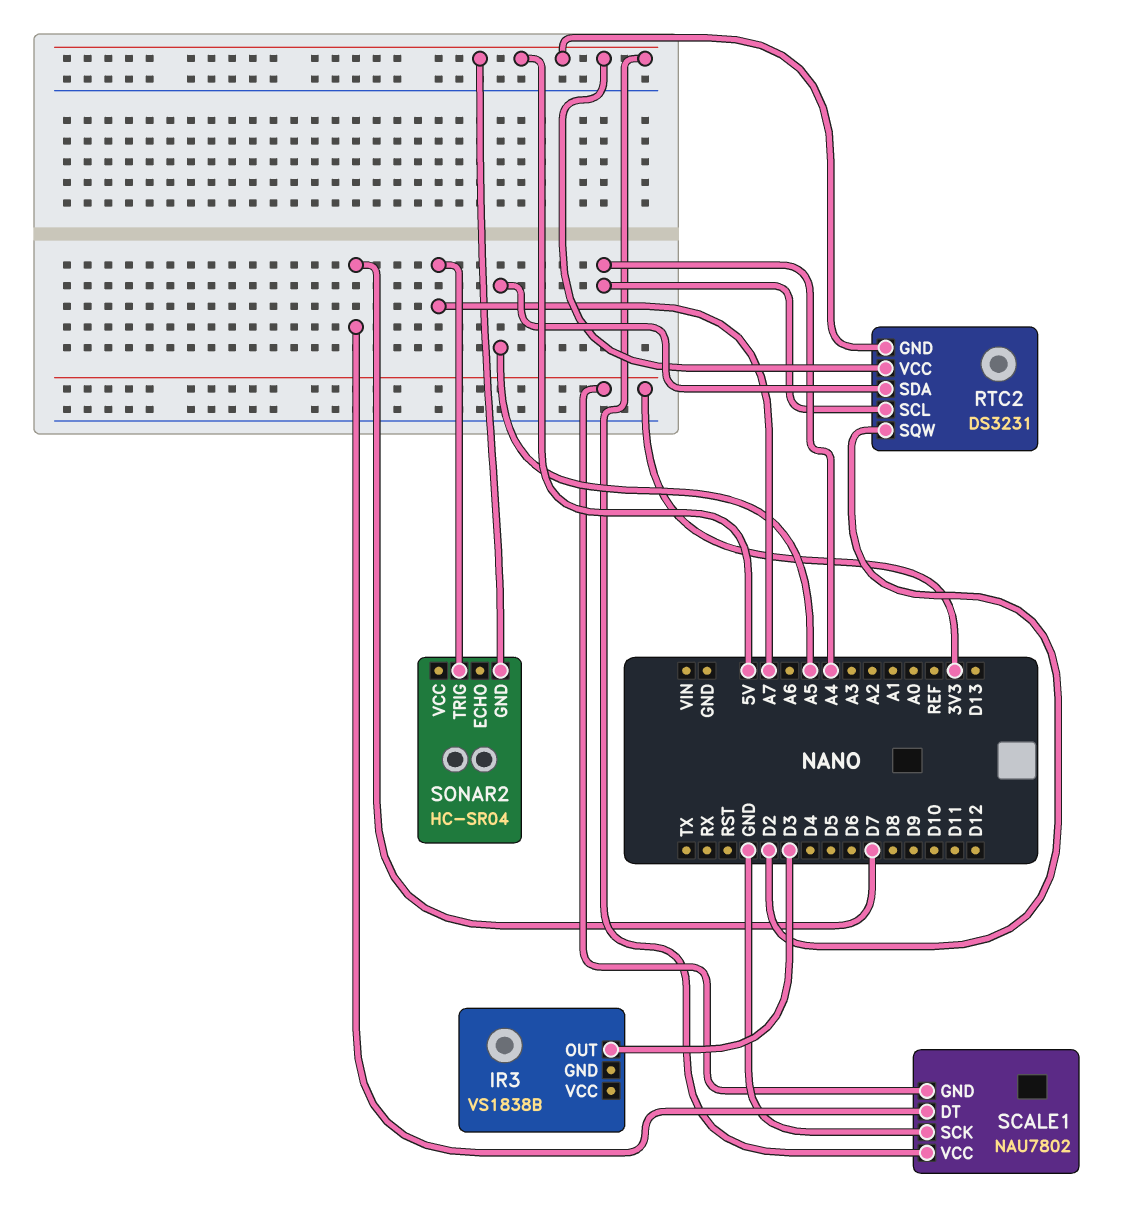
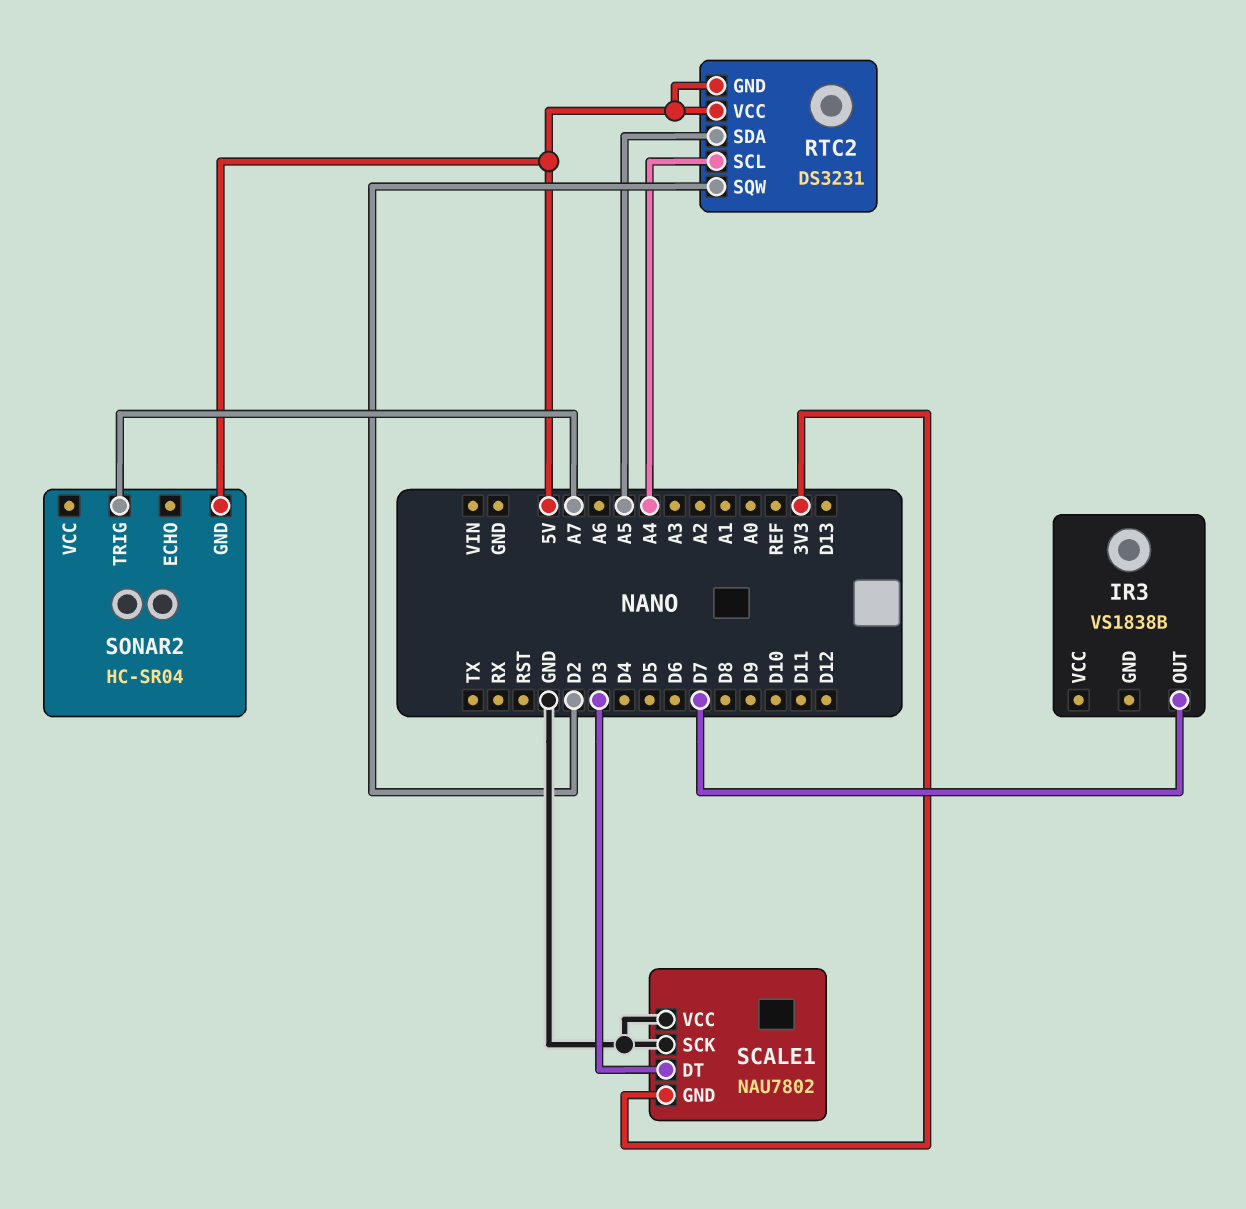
IR3 pin OUT: D3 -> D7
SCALE1 pin DT: D7 -> D3
SCALE1 pin VCC: 5V -> GND

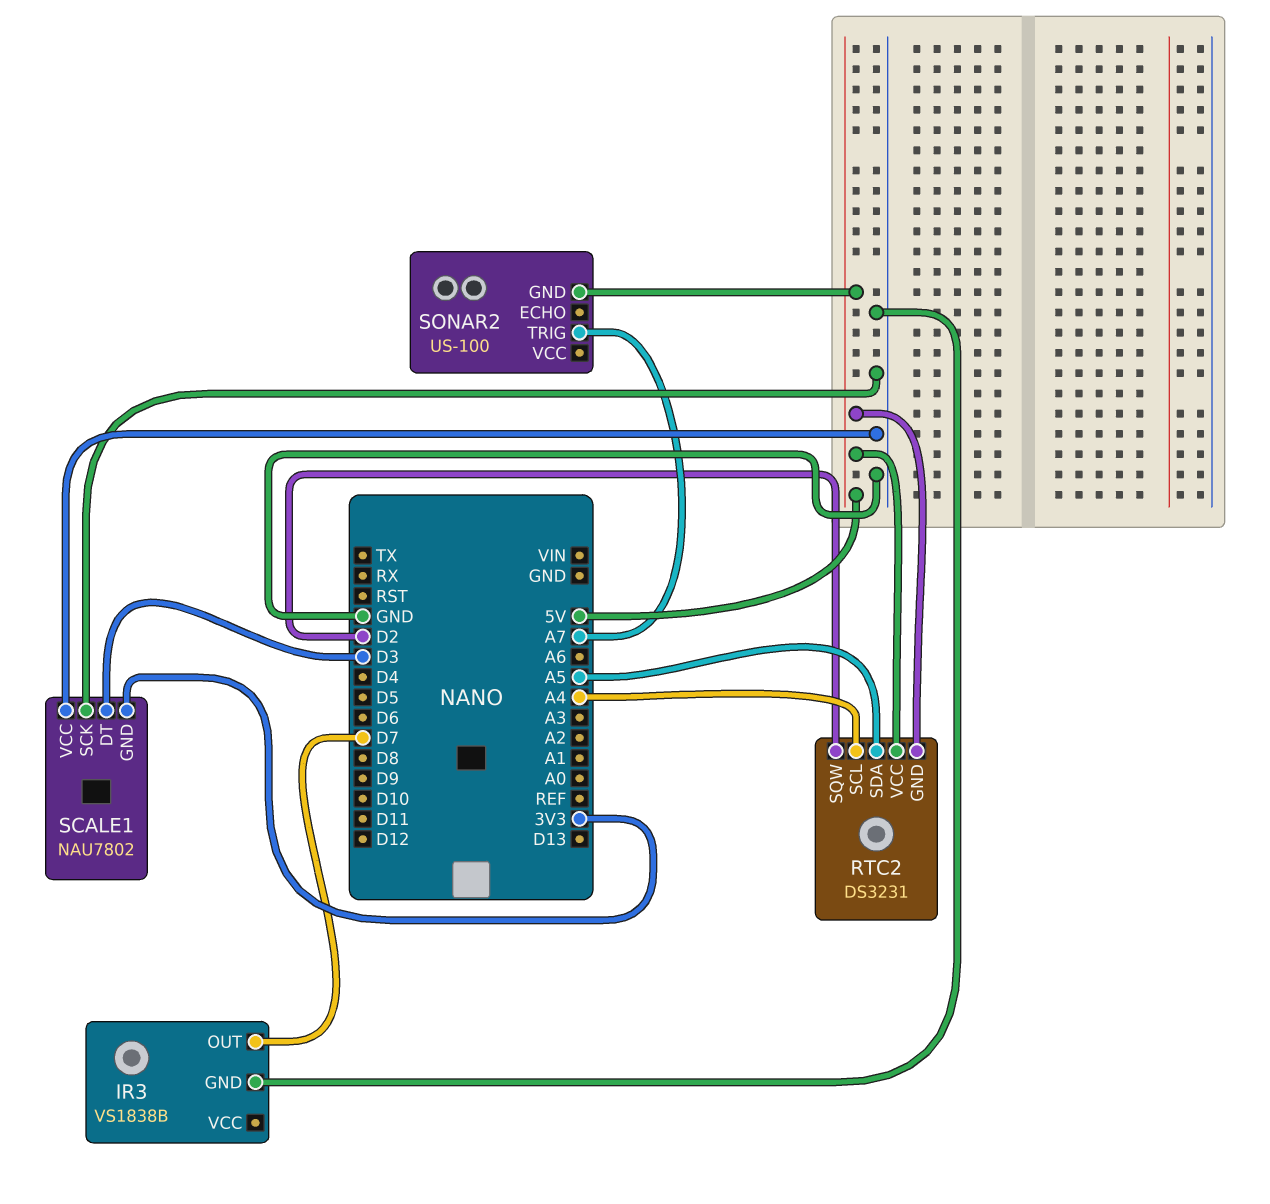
IR3 pin GND: none -> GND
SONAR2: HC-SR04 -> US-100

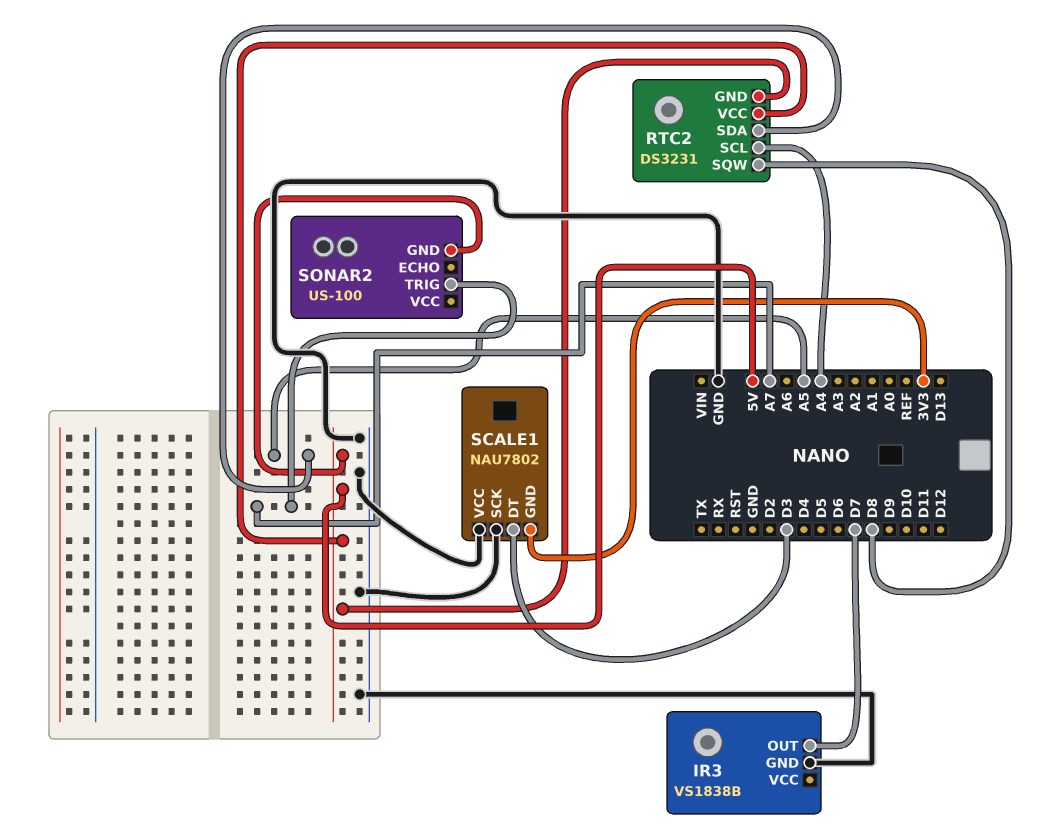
RTC2 pin SQW: D2 -> D8

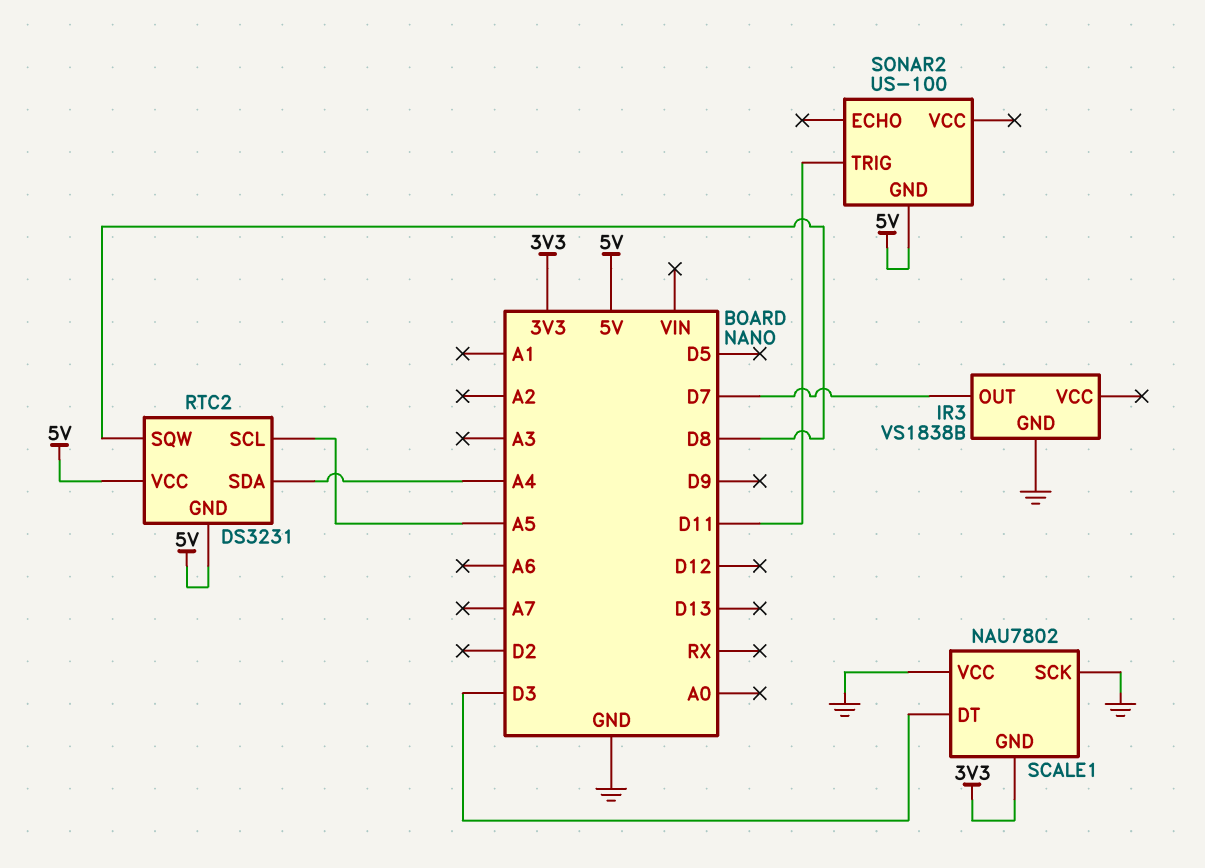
RTC2 pin SCL: A4 -> A5
RTC2 pin SDA: A5 -> A4
SONAR2 pin TRIG: A7 -> D11

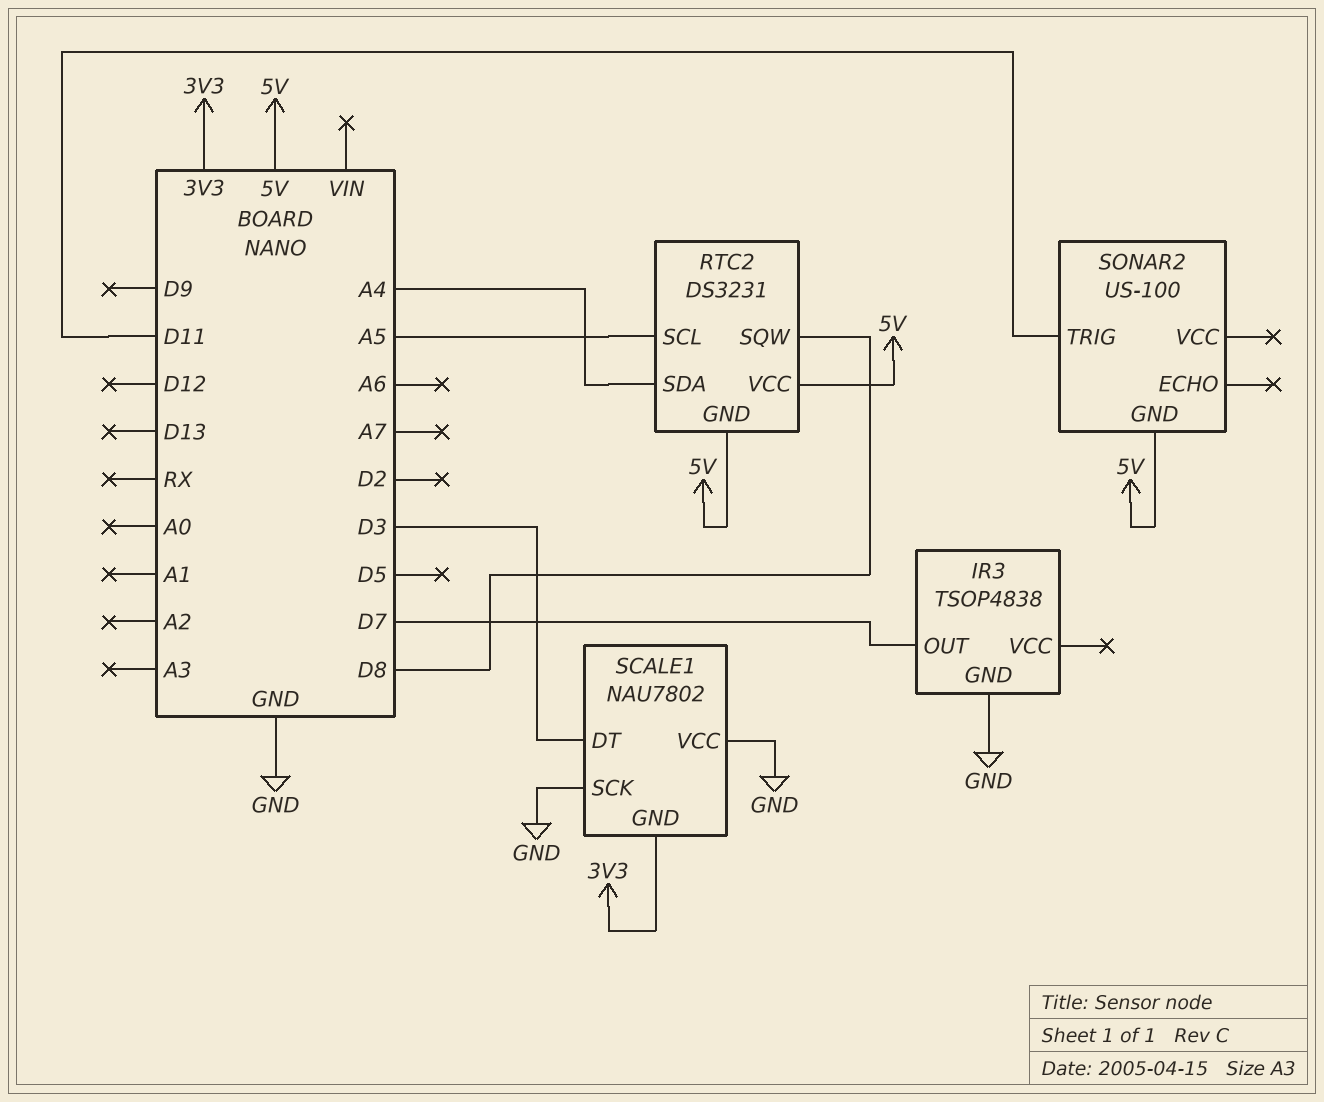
IR3: VS1838B -> TSOP4838

